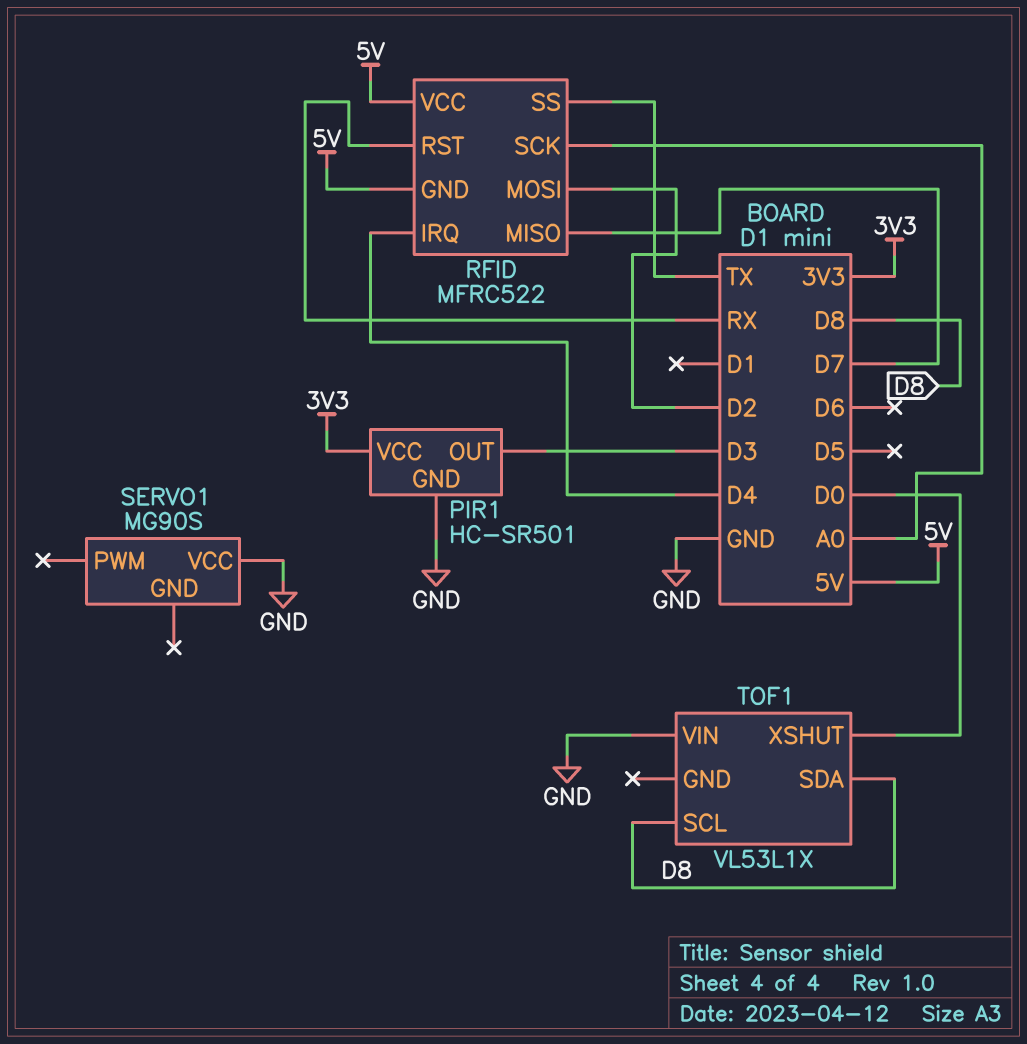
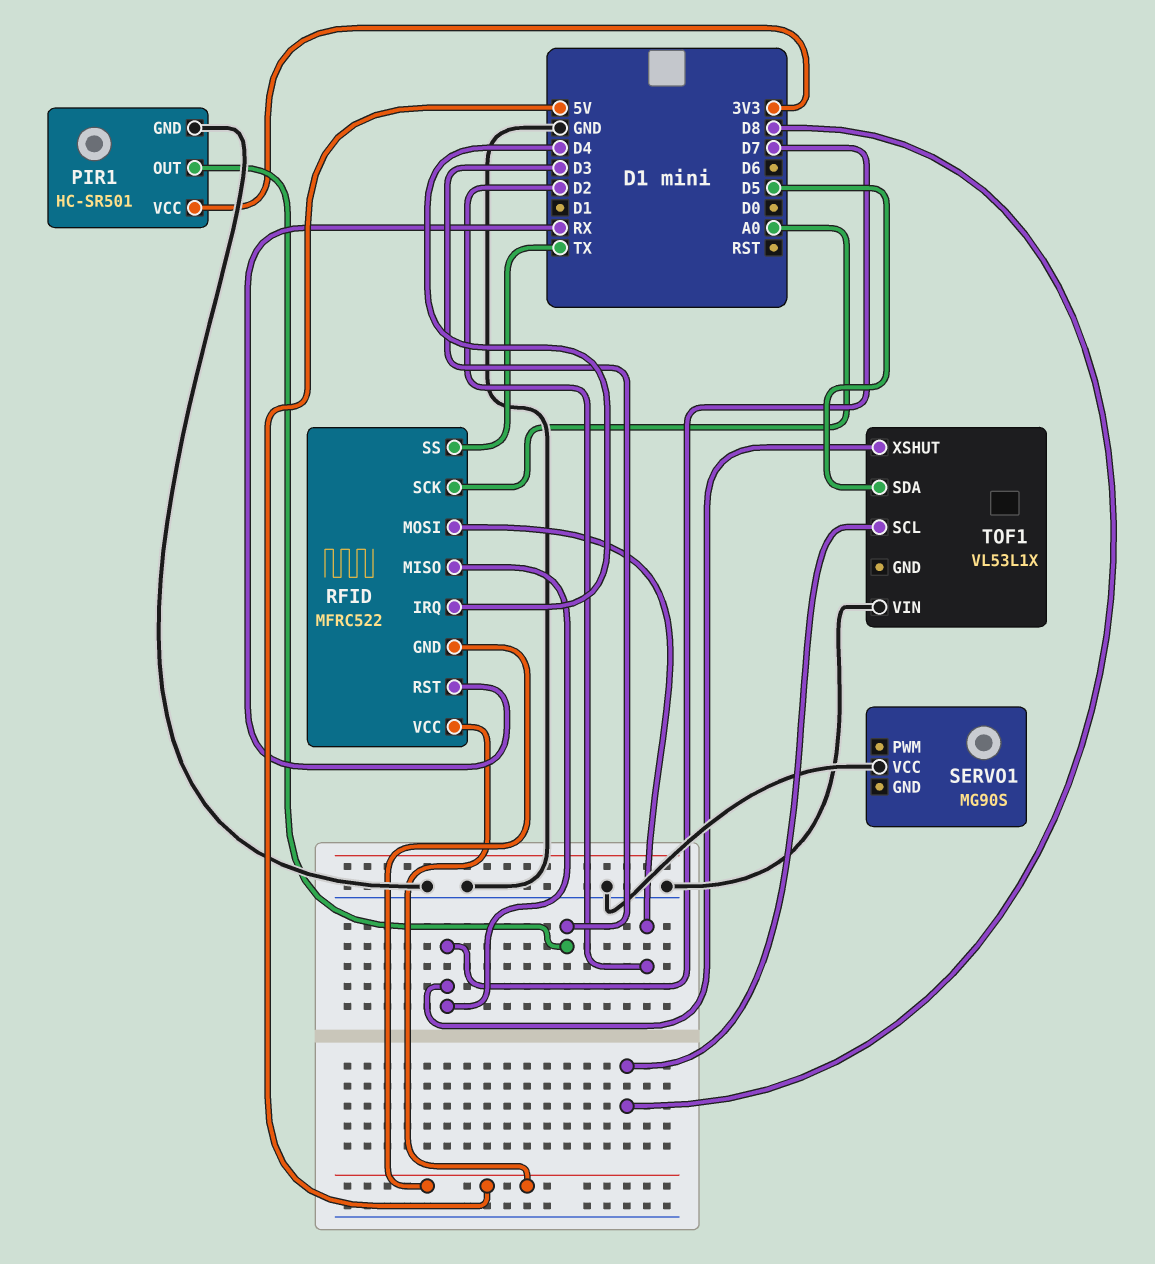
TOF1 pin SDA: D8 -> D5
TOF1 pin XSHUT: D0 -> D7

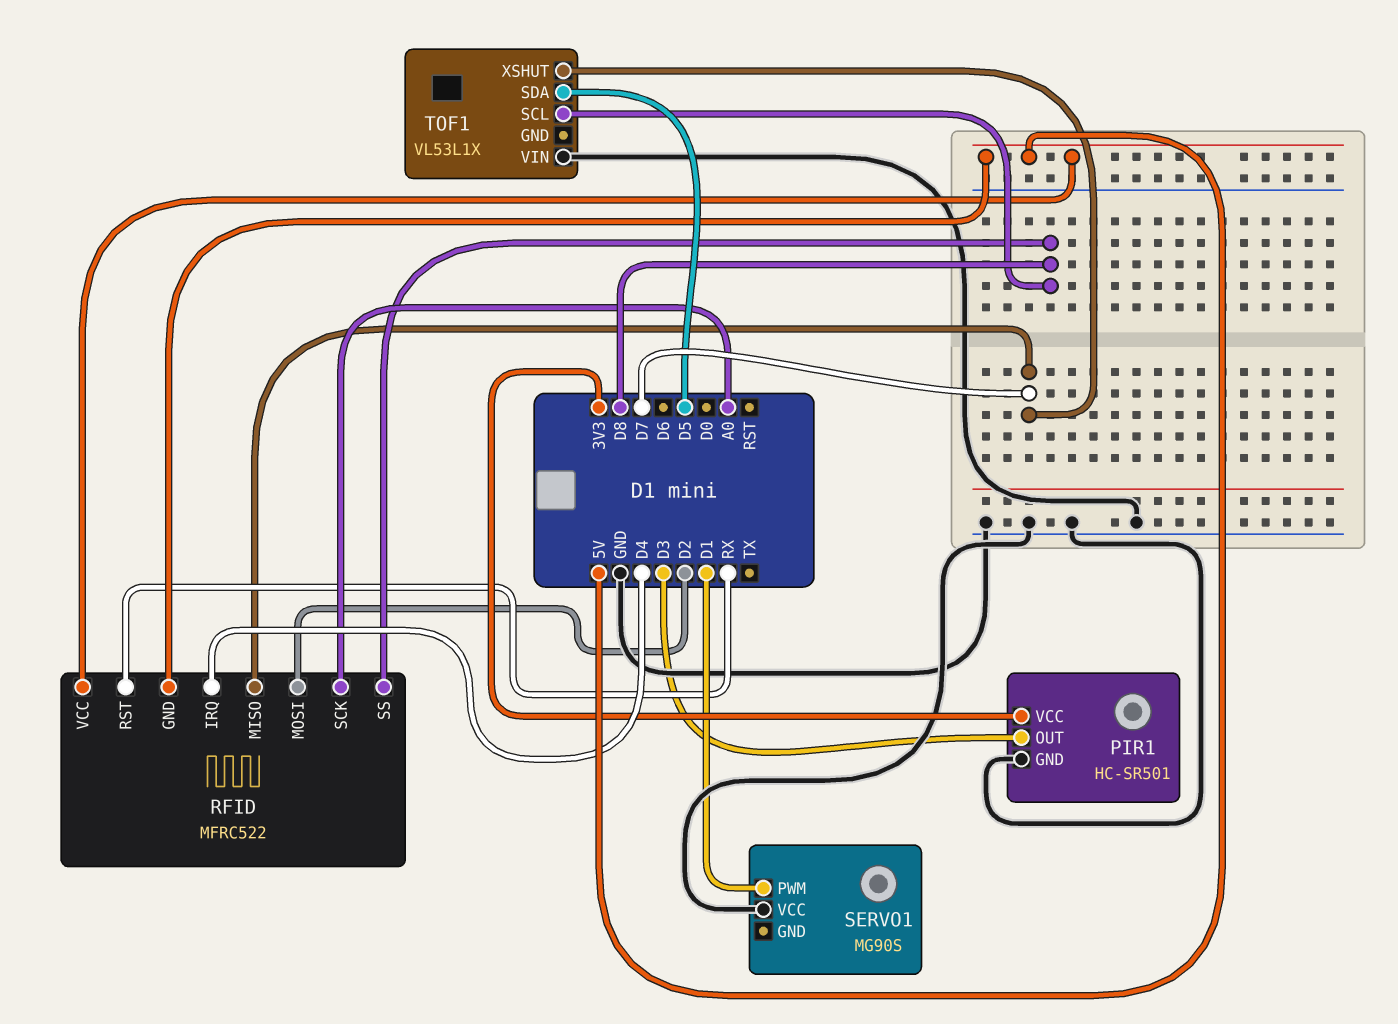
RFID pin SS: TX -> D8
SERVO1 pin PWM: none -> D1

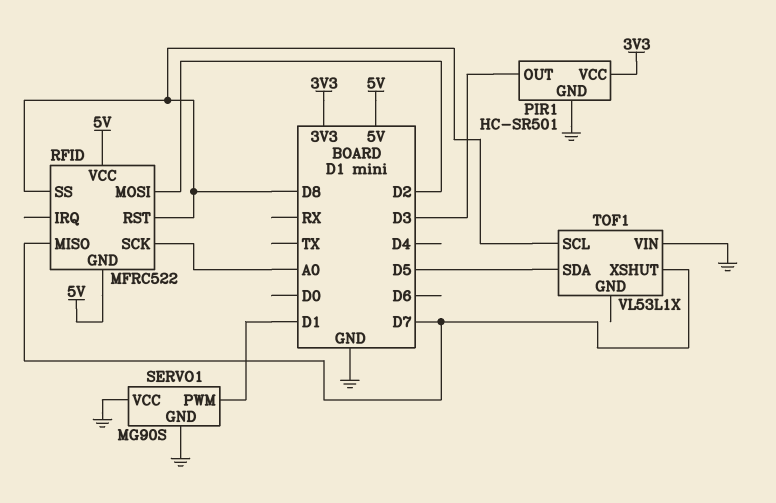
RFID pin IRQ: D4 -> none
RFID pin RST: RX -> D8
SERVO1 pin GND: none -> GND

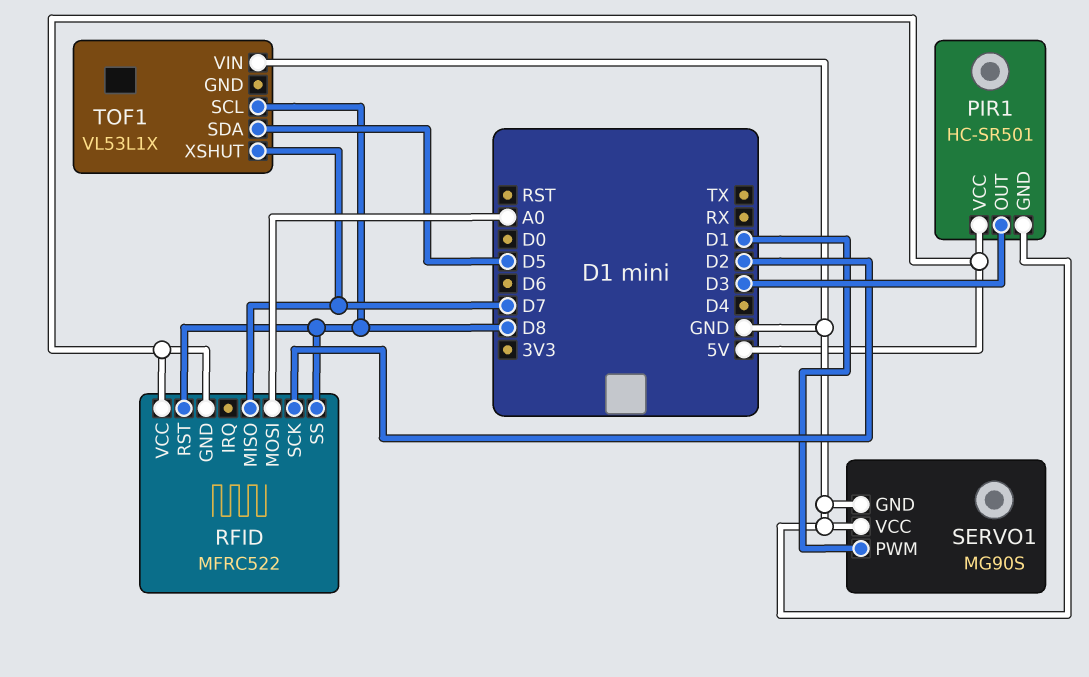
PIR1 pin VCC: 3V3 -> 5V
RFID pin MOSI: D2 -> A0
RFID pin SCK: A0 -> D2

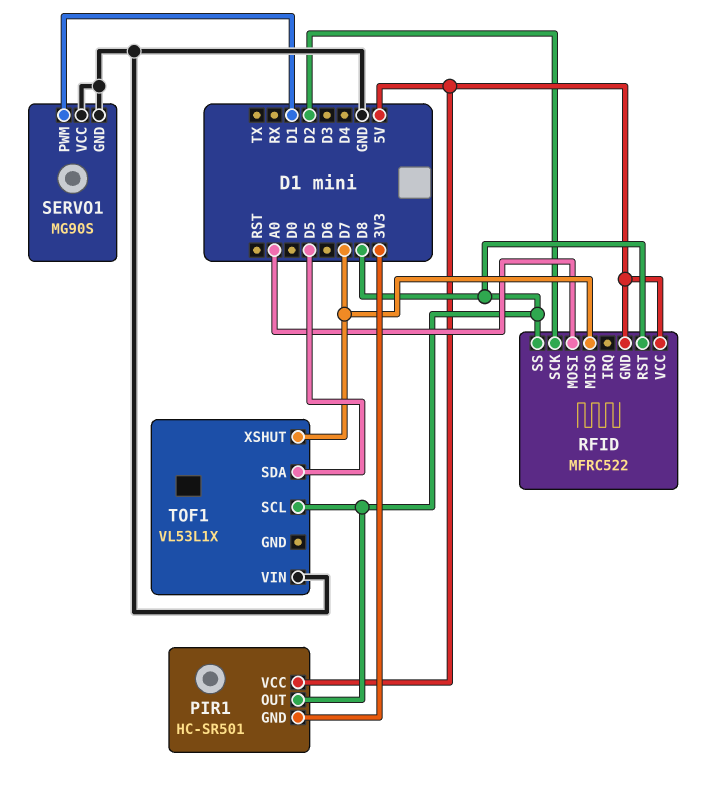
PIR1 pin GND: GND -> 3V3
PIR1 pin OUT: D3 -> D8

